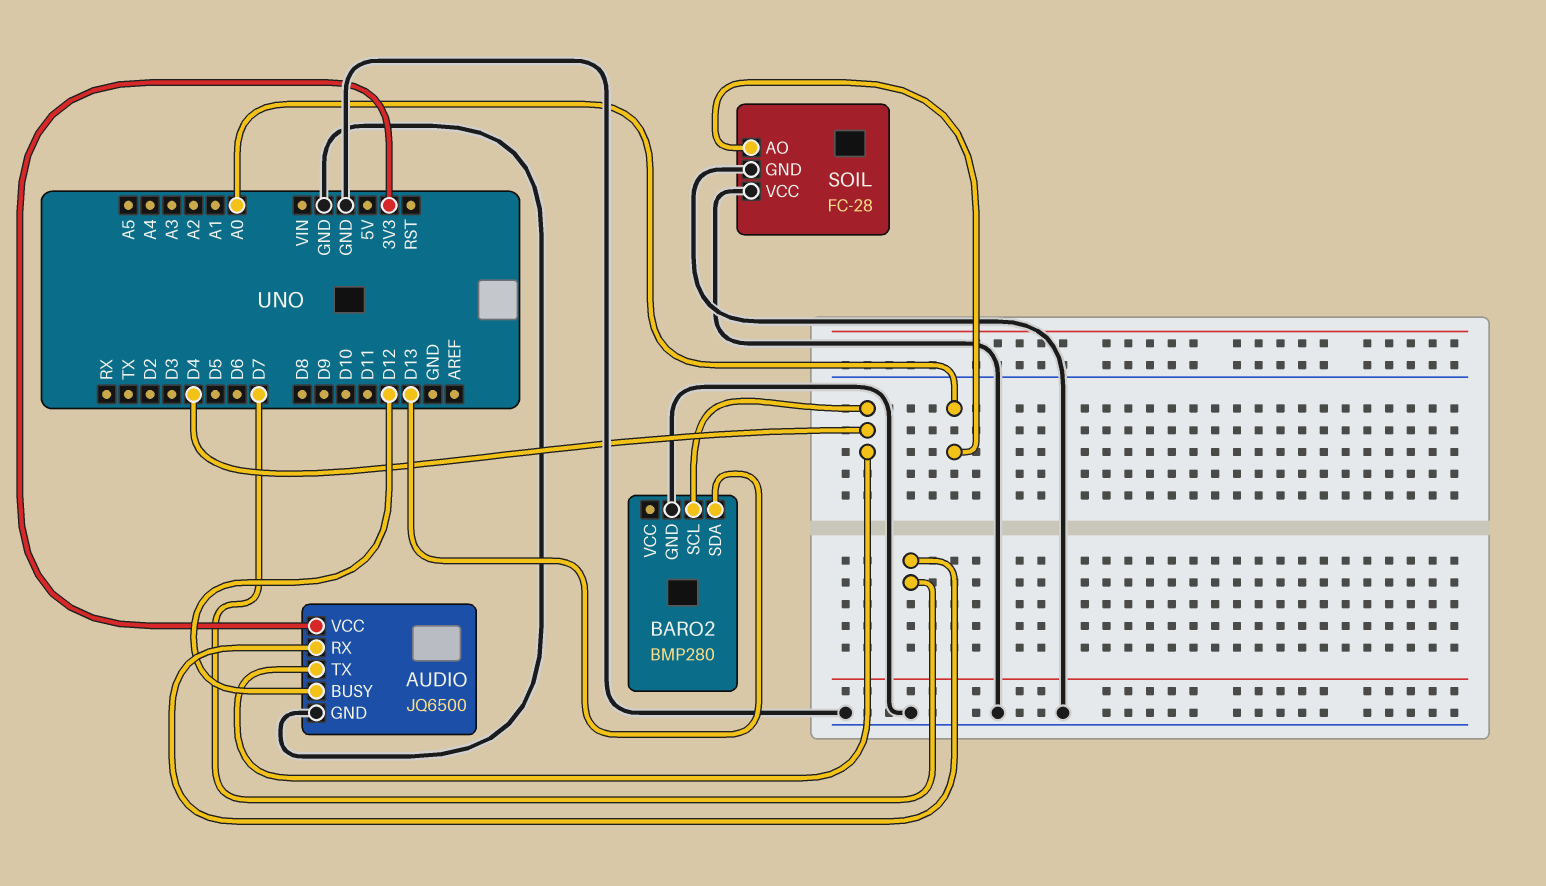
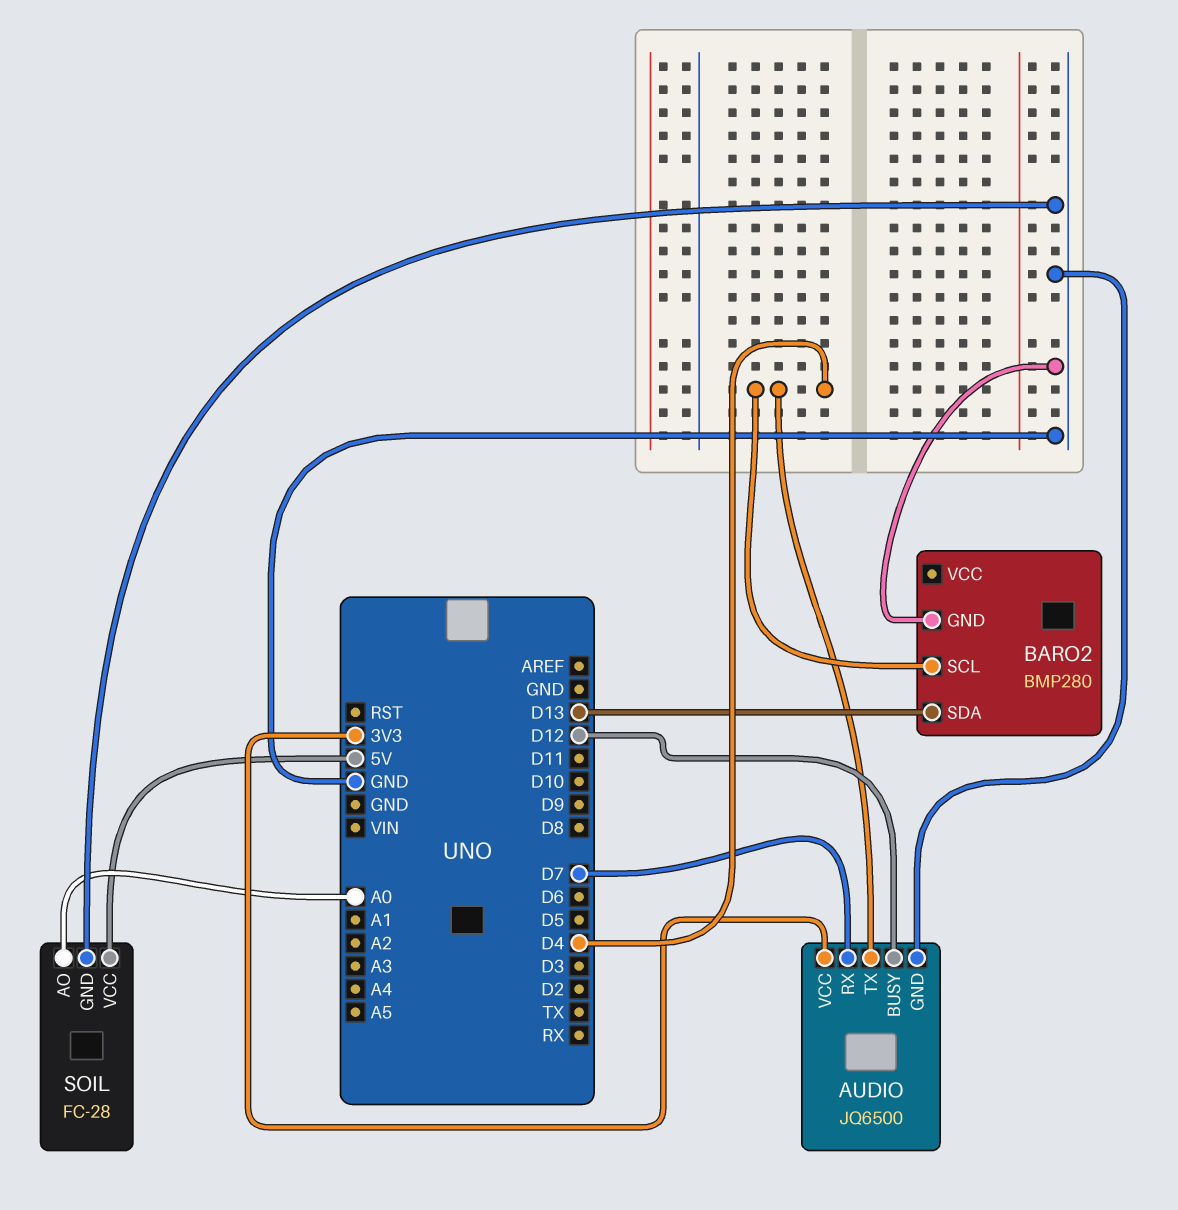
SOIL pin VCC: GND -> 5V

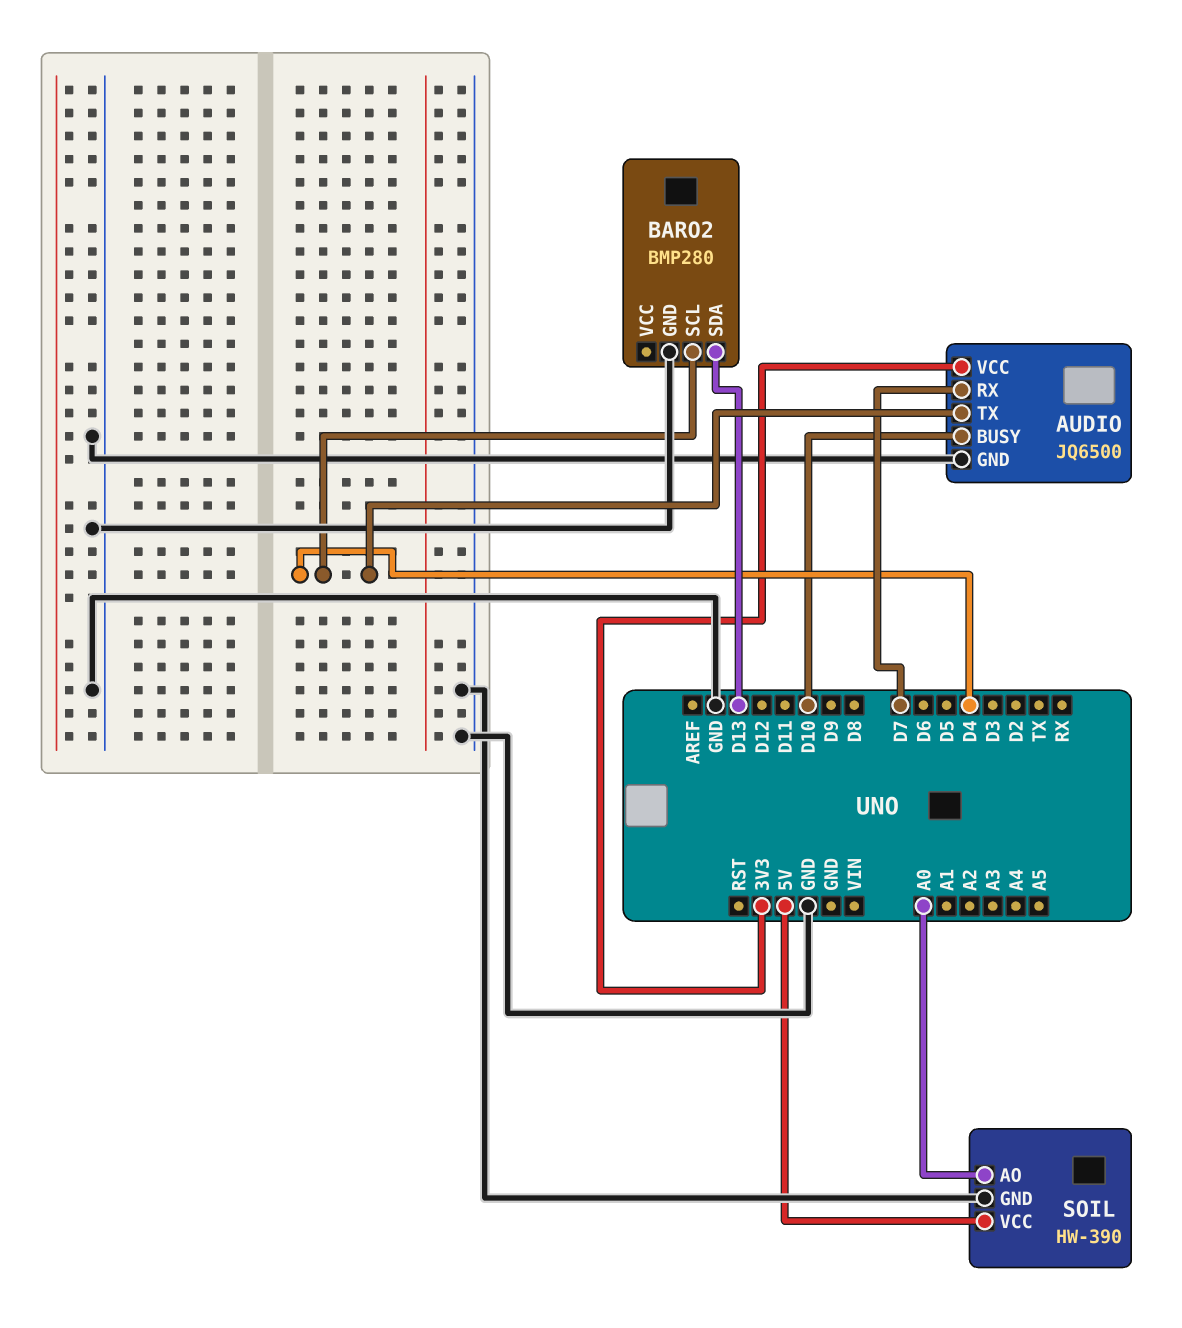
AUDIO pin BUSY: D12 -> D10
SOIL: FC-28 -> HW-390

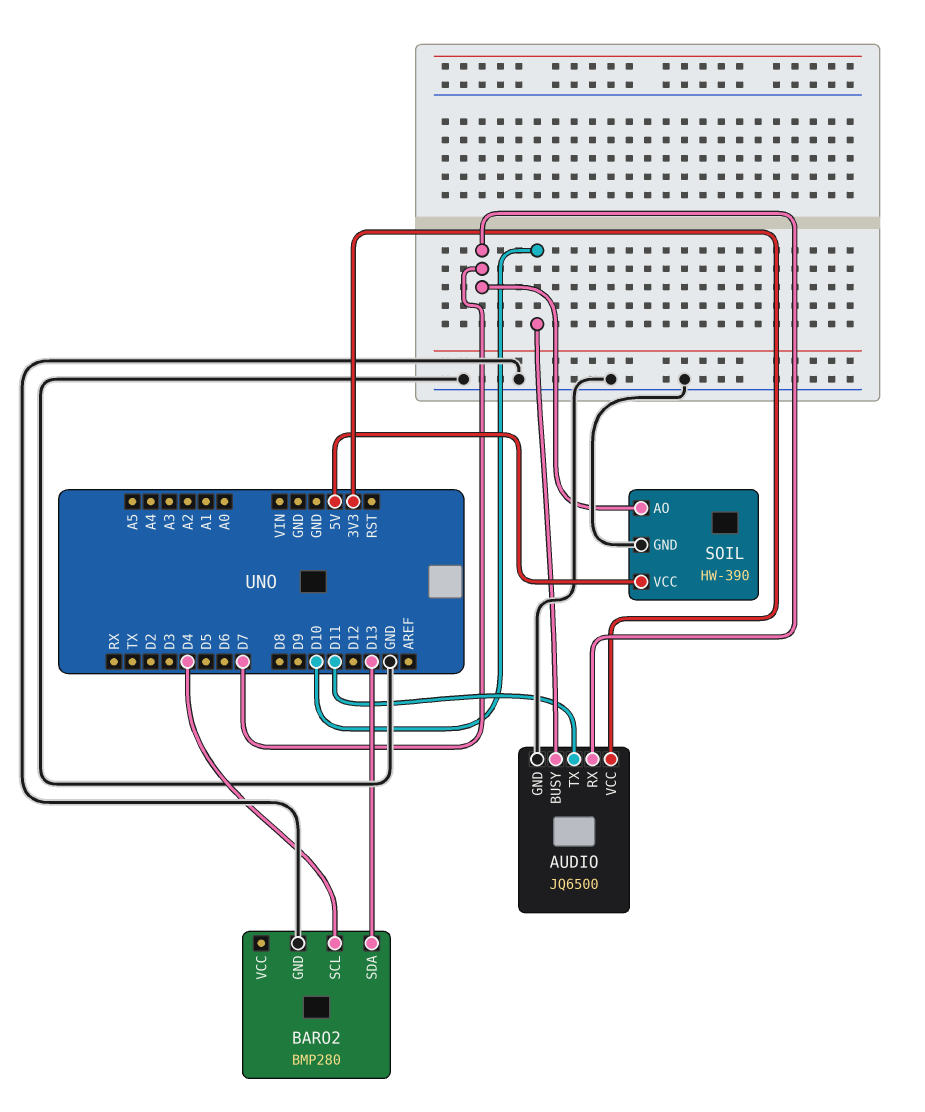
AUDIO pin TX: D4 -> D11
SOIL pin AO: A0 -> D7

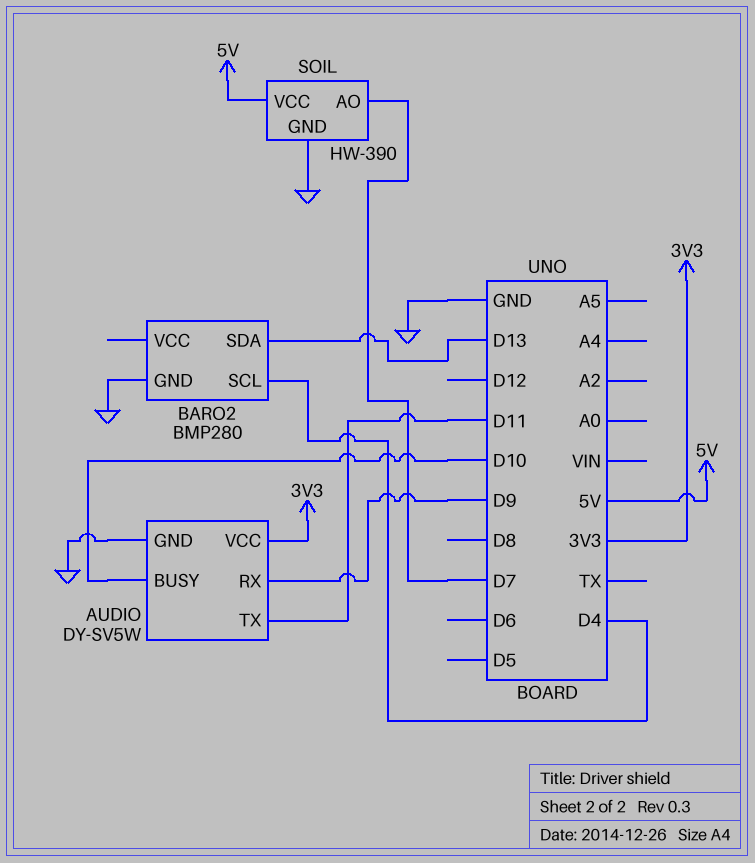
AUDIO: JQ6500 -> DY-SV5W
AUDIO pin RX: D7 -> D9

